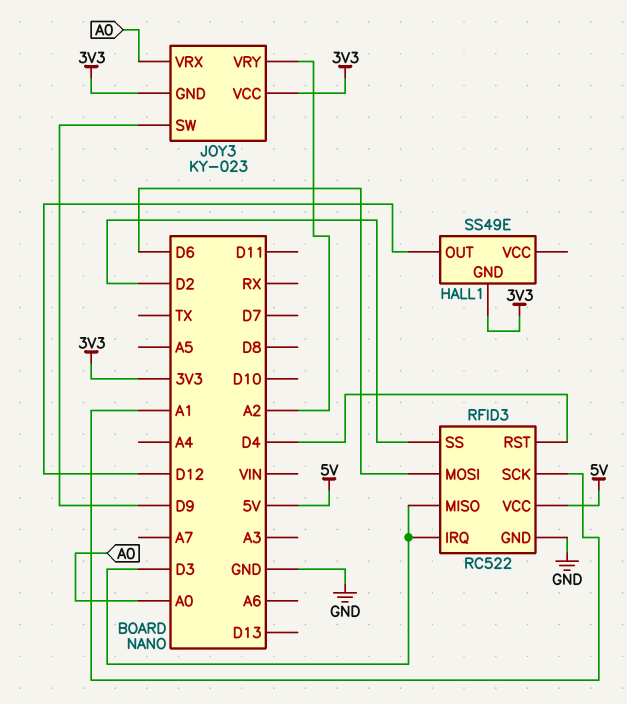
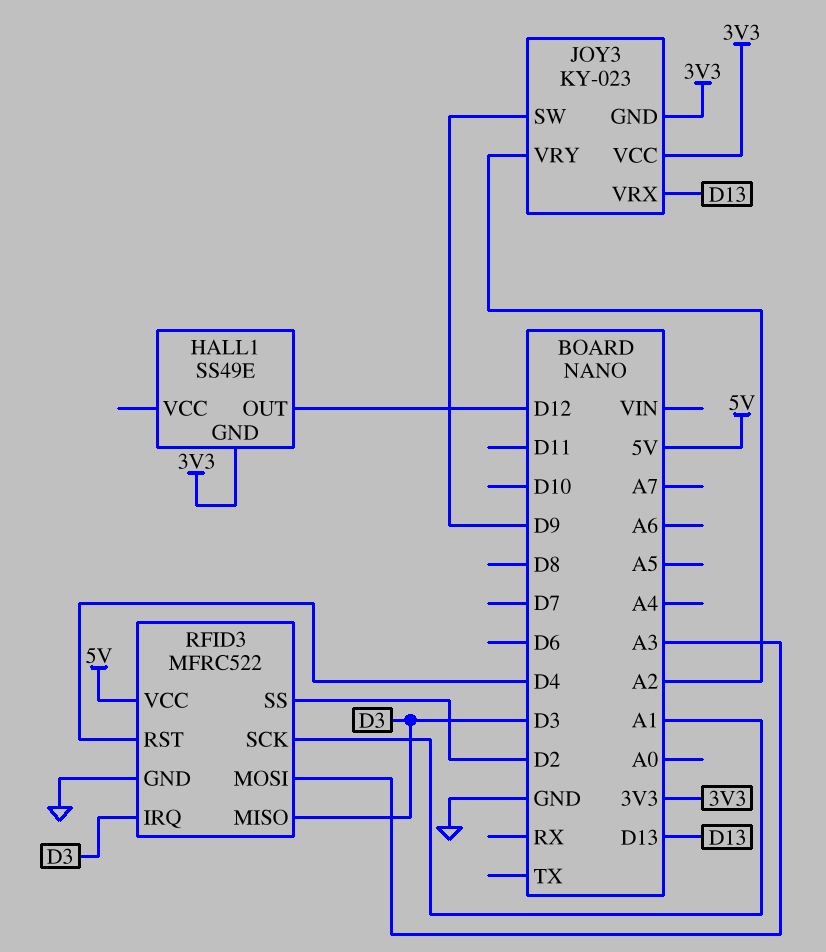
JOY3 pin VRX: A0 -> D13
RFID3: RC522 -> MFRC522
RFID3 pin MOSI: D6 -> A3

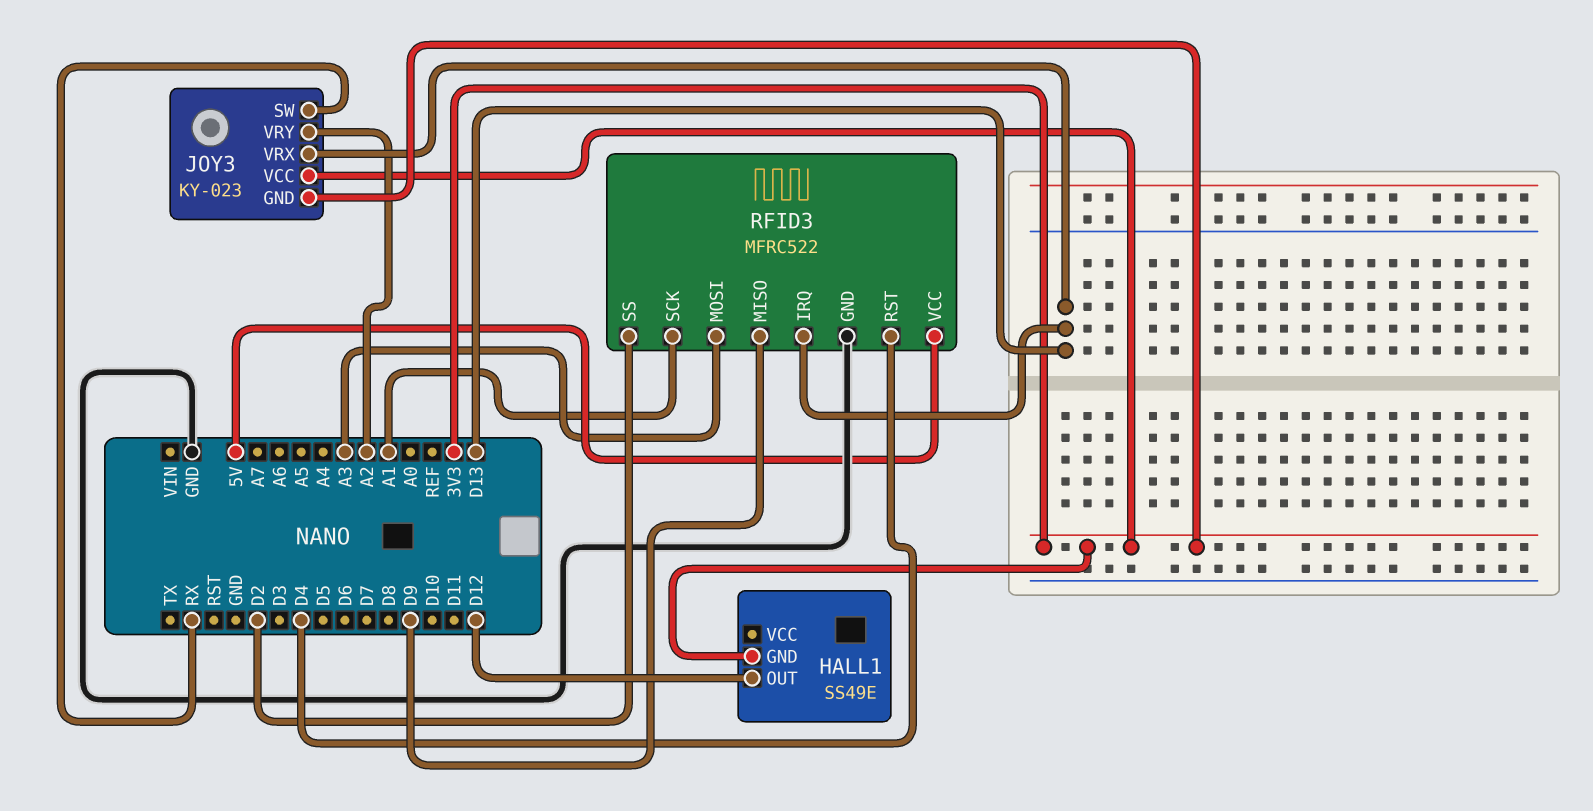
JOY3 pin SW: D9 -> RX
RFID3 pin IRQ: D3 -> D13
RFID3 pin MISO: D3 -> D9

